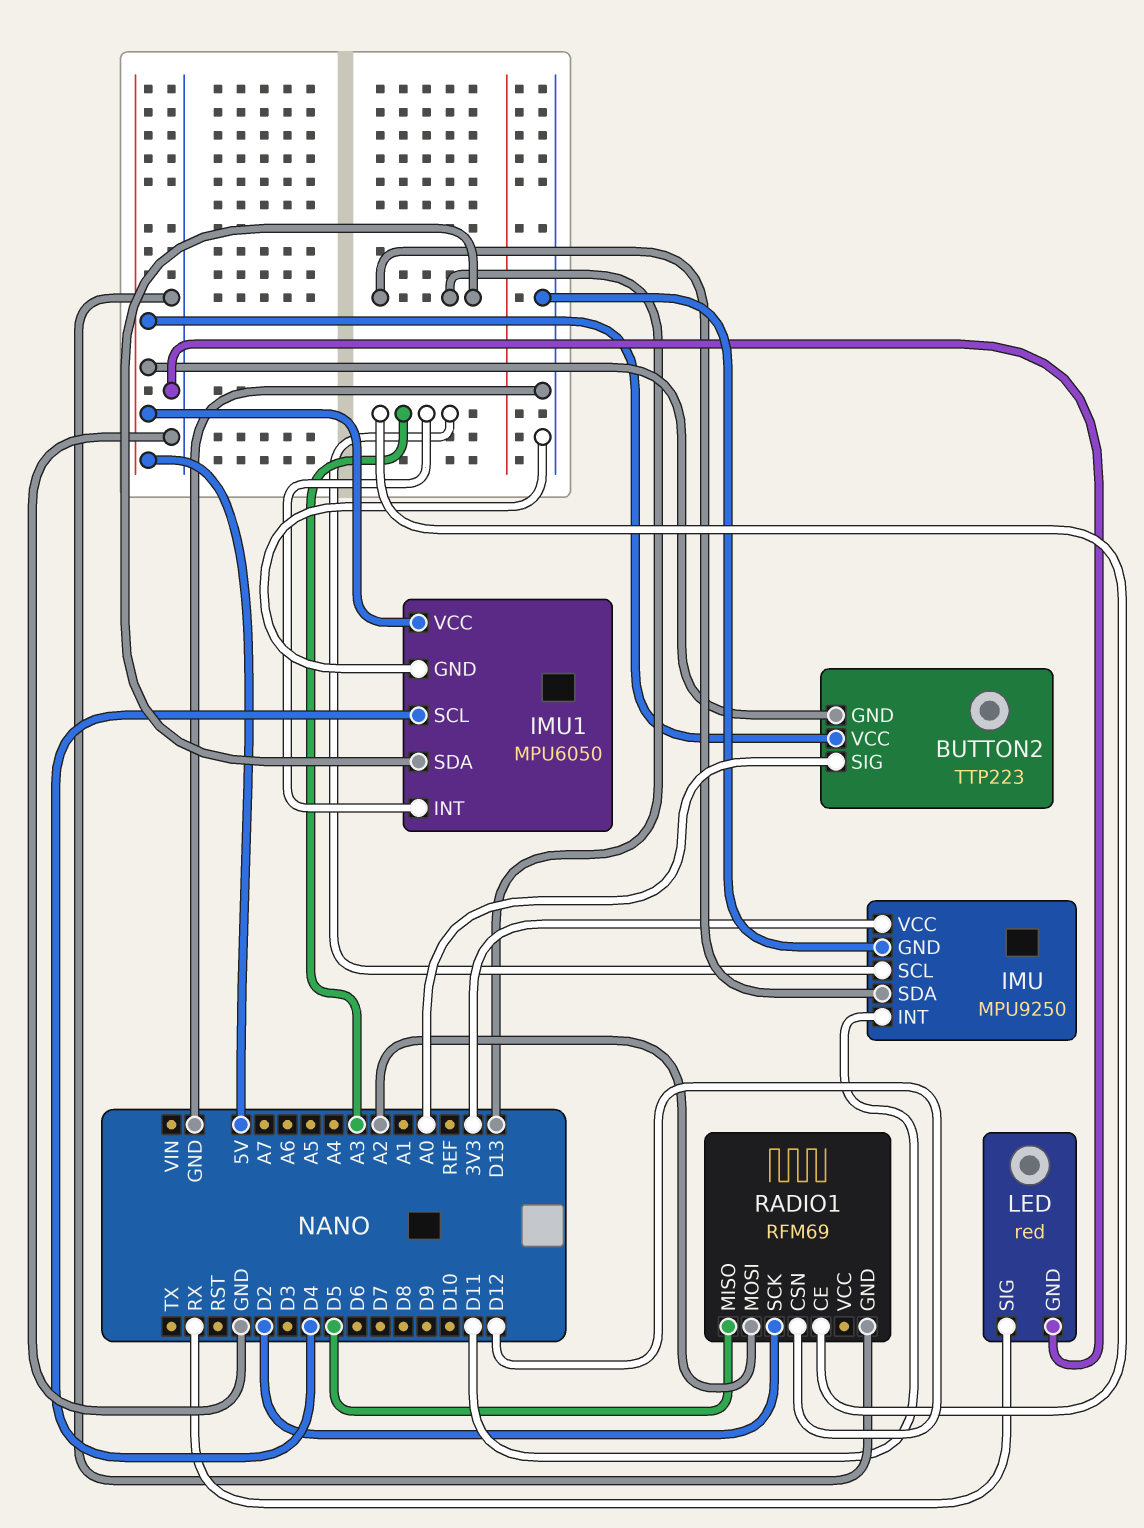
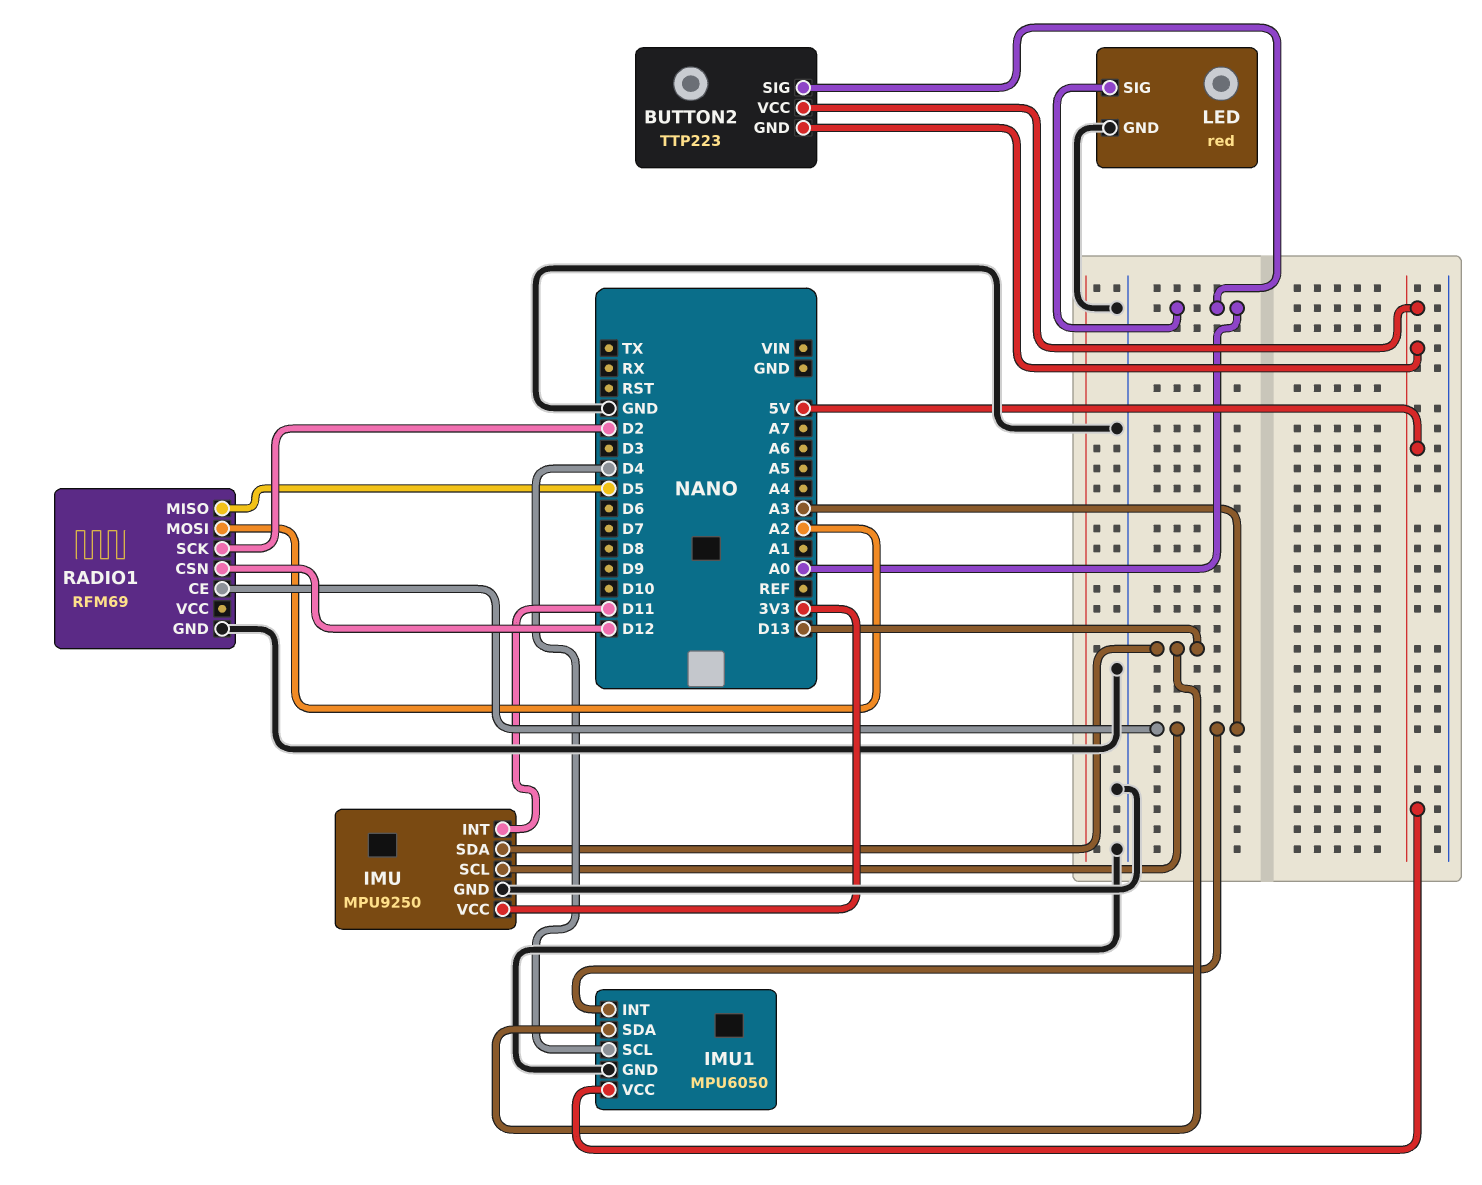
LED pin SIG: RX -> A0

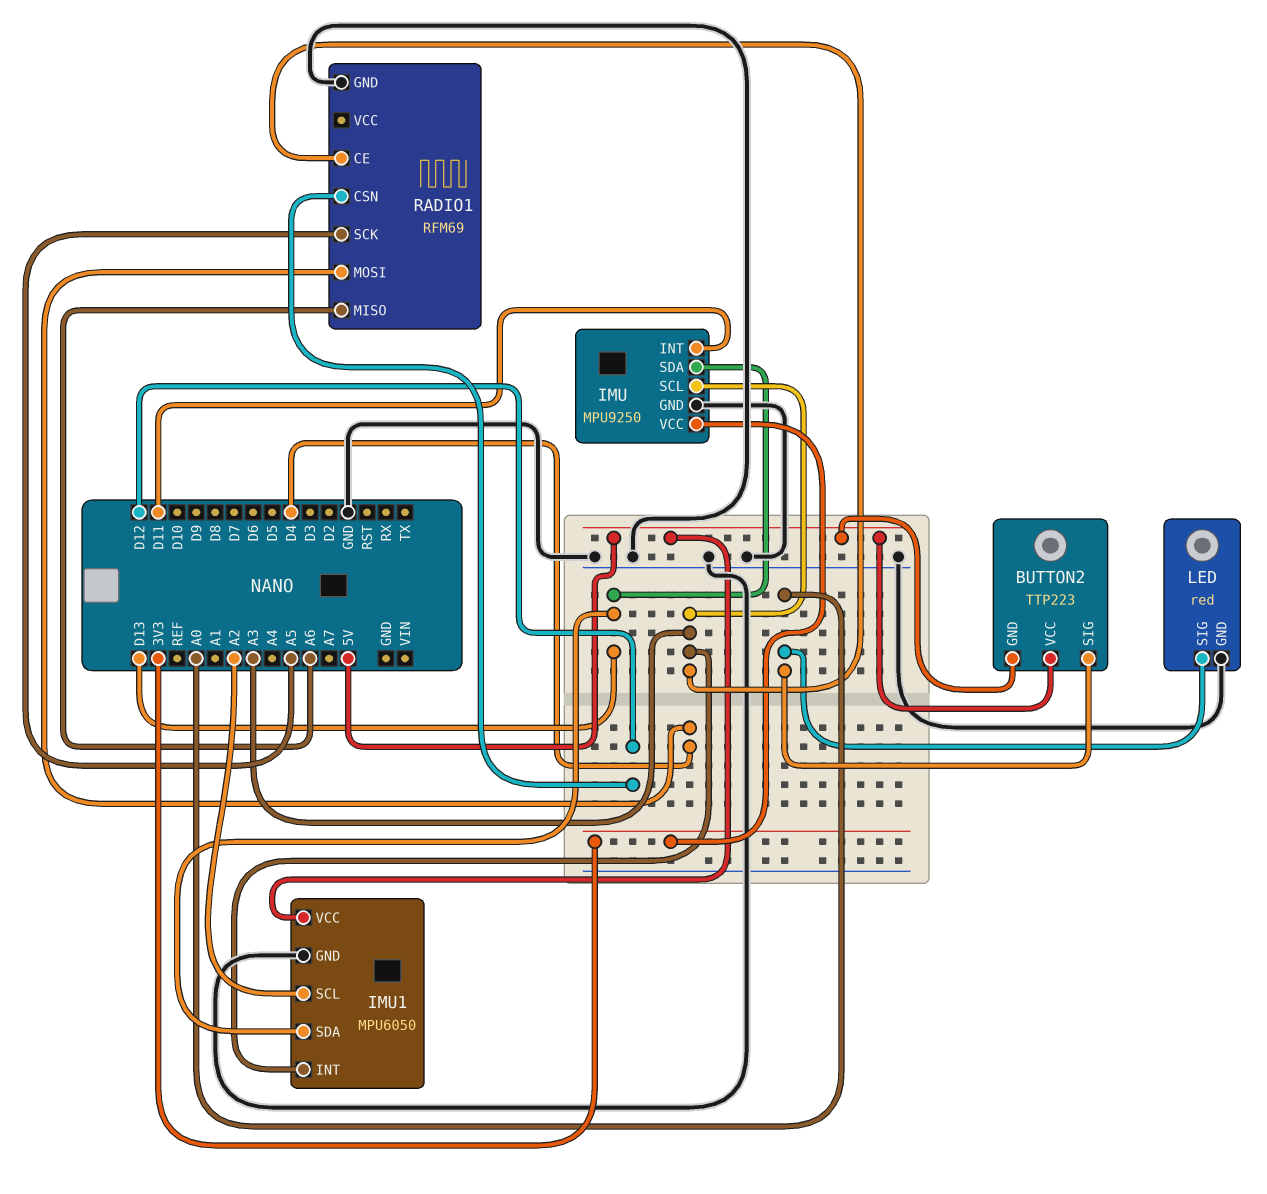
IMU1 pin SCL: D4 -> A2
RADIO1 pin MISO: D5 -> A6
RADIO1 pin MOSI: A2 -> D4
RADIO1 pin SCK: D2 -> A5

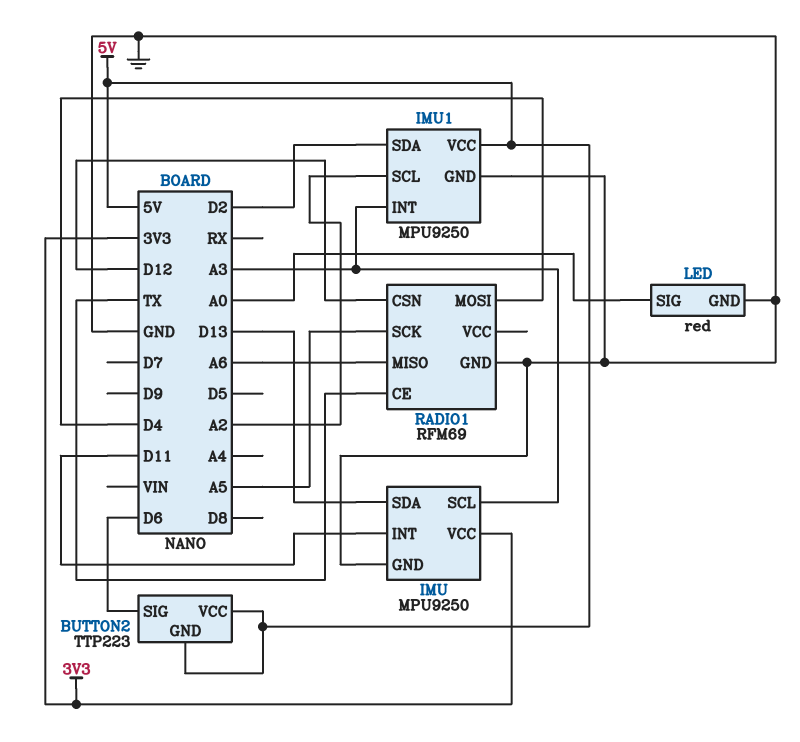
BUTTON2 pin SIG: A0 -> D6
IMU1: MPU6050 -> MPU9250
IMU1 pin SDA: D13 -> D2
RADIO1 pin CE: A3 -> TX

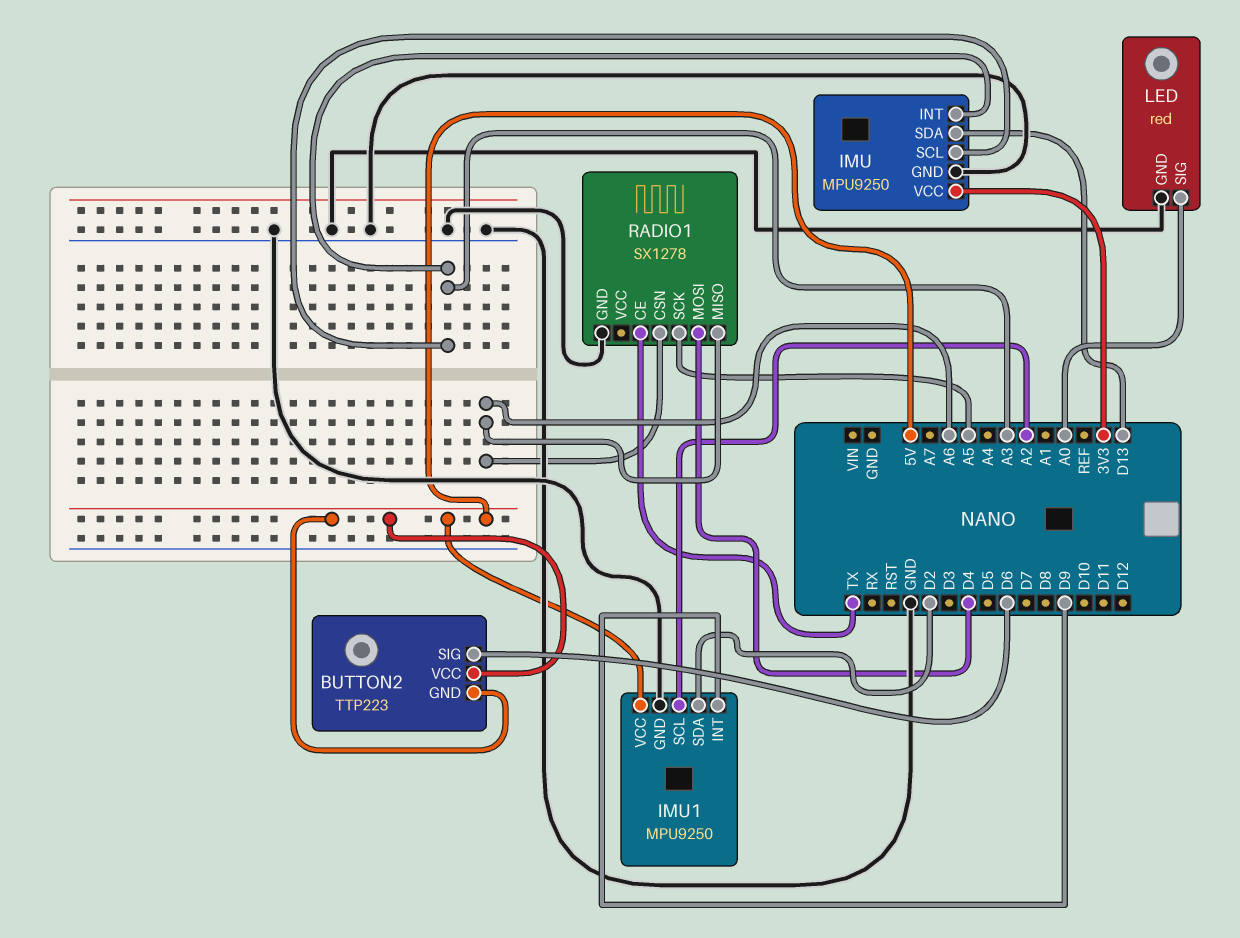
IMU pin INT: D11 -> A3
IMU1 pin INT: A3 -> D9
RADIO1: RFM69 -> SX1278
RADIO1 pin CSN: D12 -> A6

